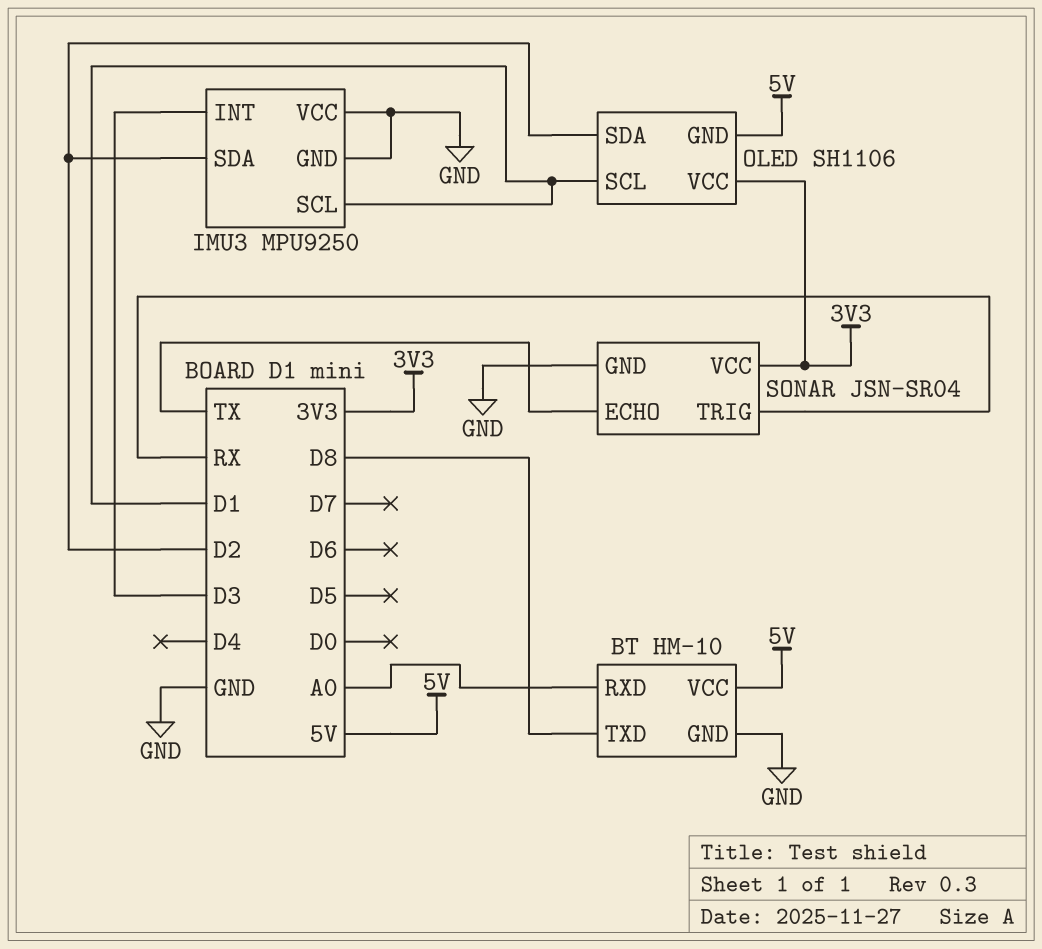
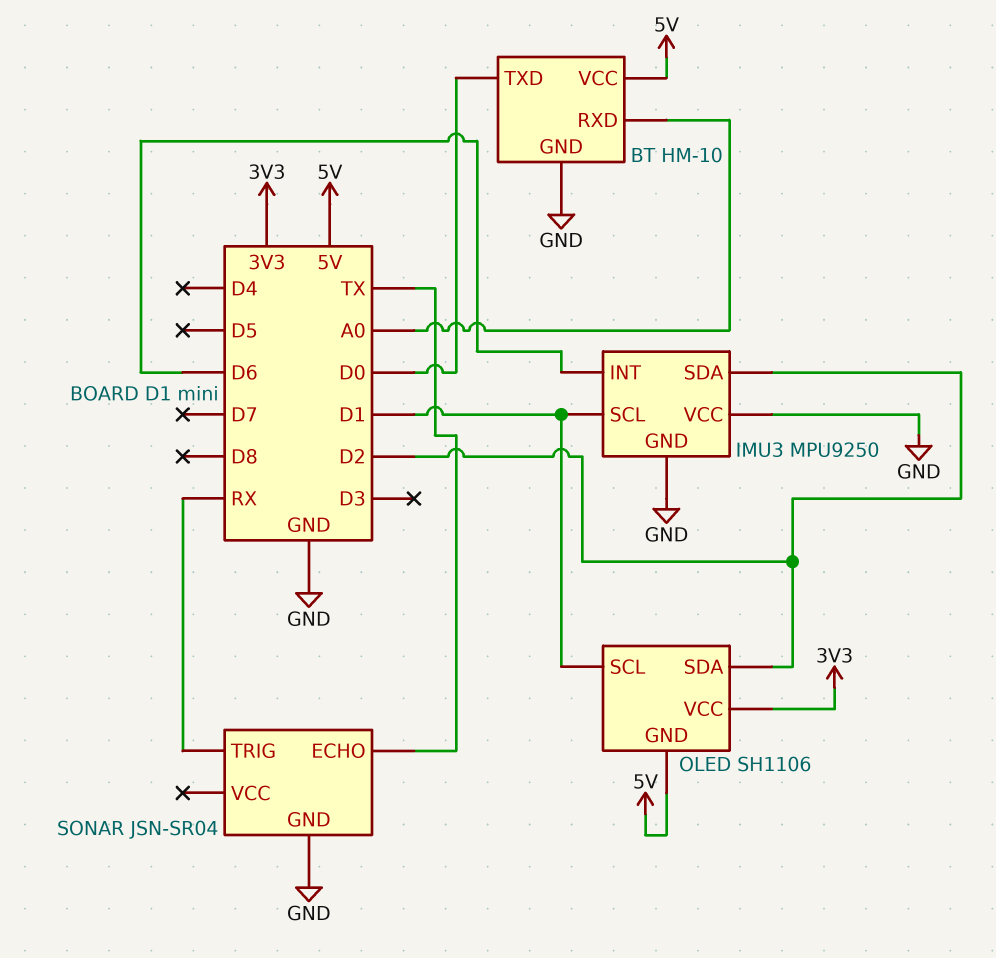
BT pin TXD: D8 -> D0
IMU3 pin INT: D3 -> D6
SONAR pin VCC: 3V3 -> none

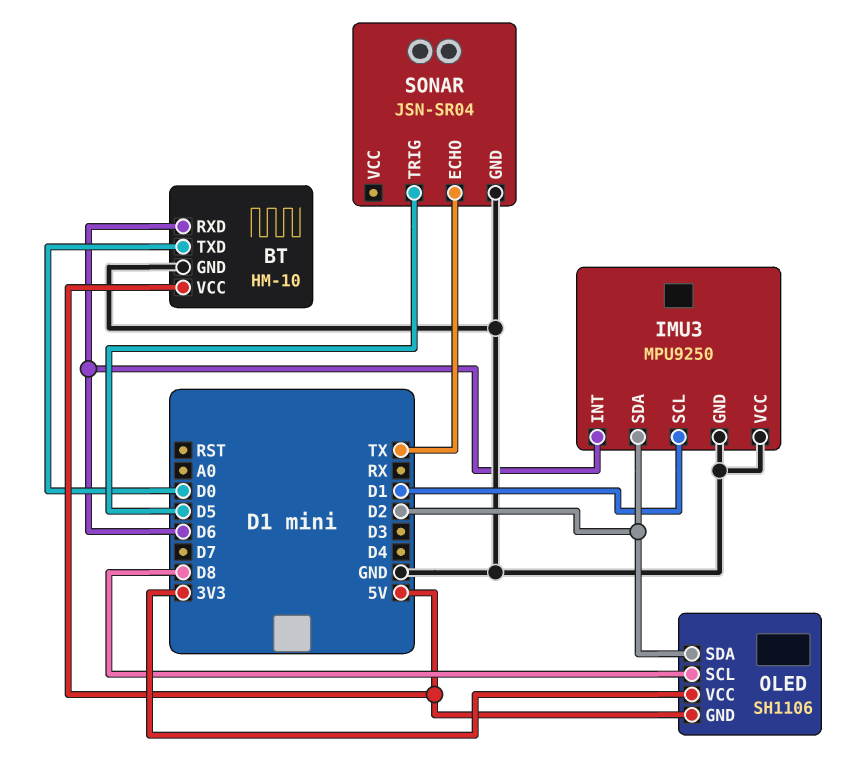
BT pin RXD: A0 -> D6
OLED pin SCL: D1 -> D8
SONAR pin TRIG: RX -> D5

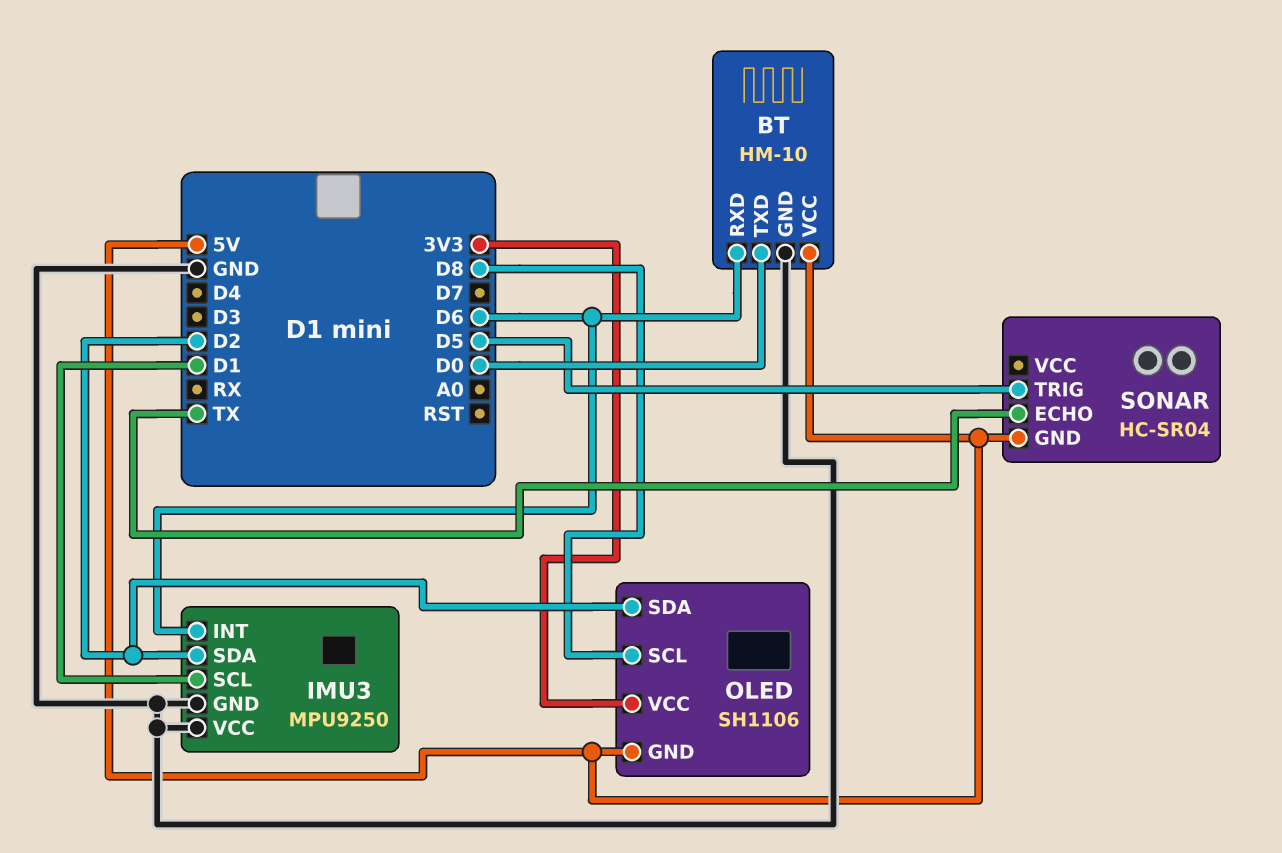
SONAR: JSN-SR04 -> HC-SR04
SONAR pin GND: GND -> 5V

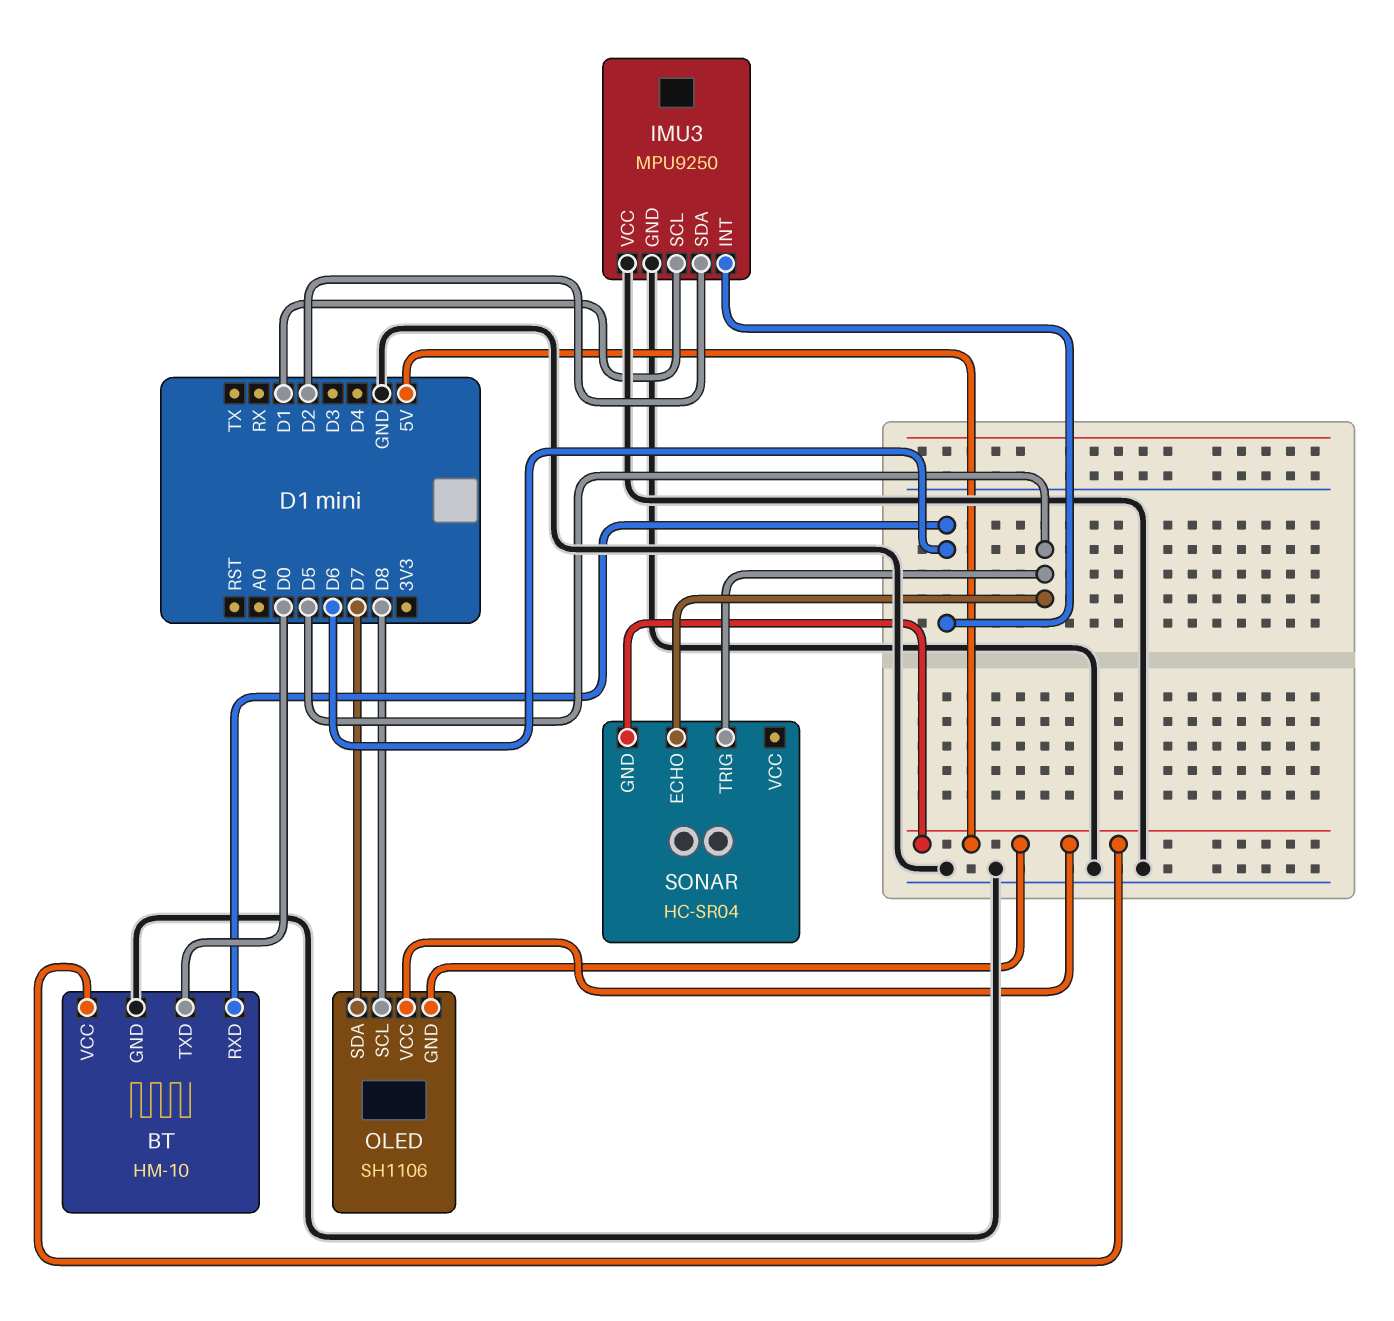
OLED pin SDA: D2 -> D7
OLED pin VCC: 3V3 -> 5V
SONAR pin ECHO: TX -> D5

